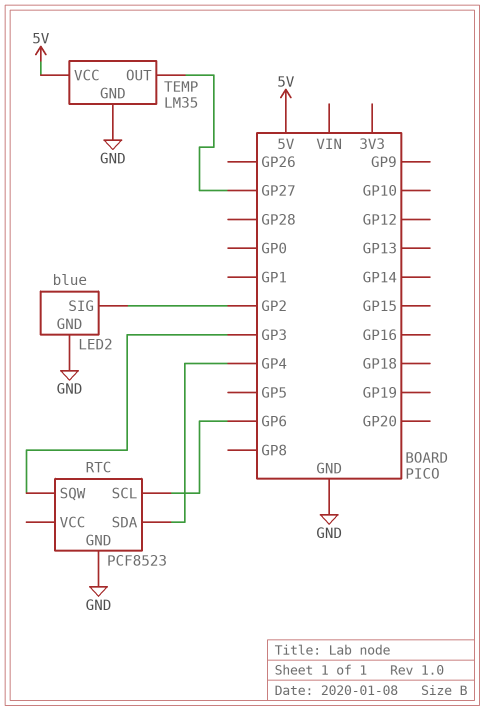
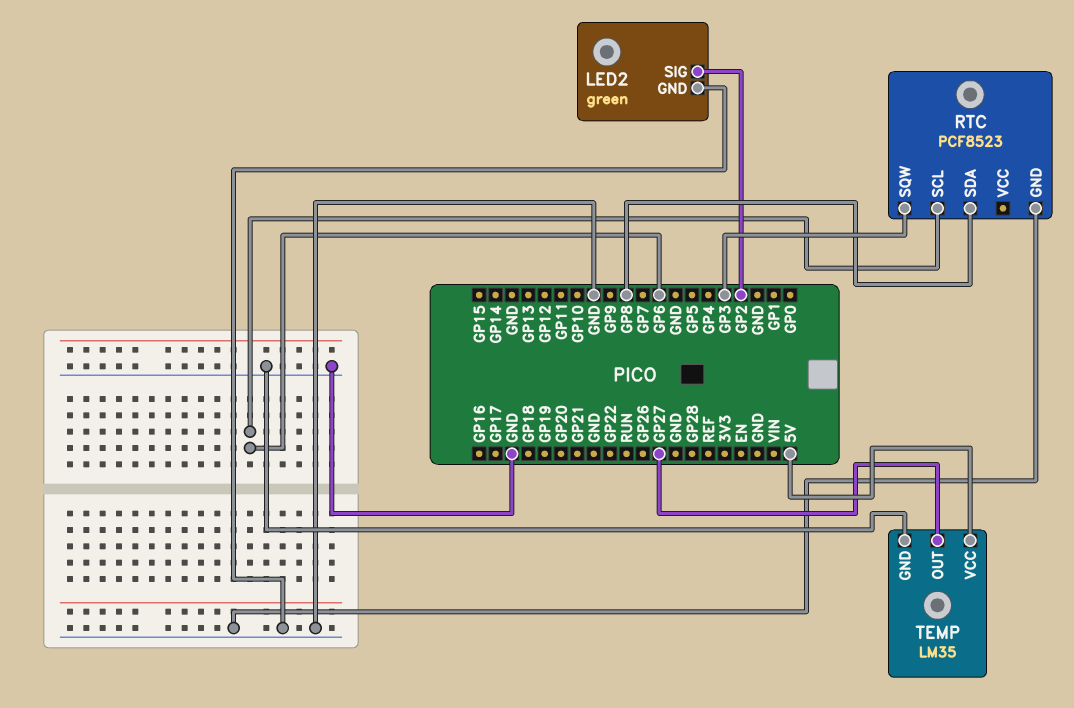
LED2: blue -> green
RTC pin SDA: GP4 -> GP8

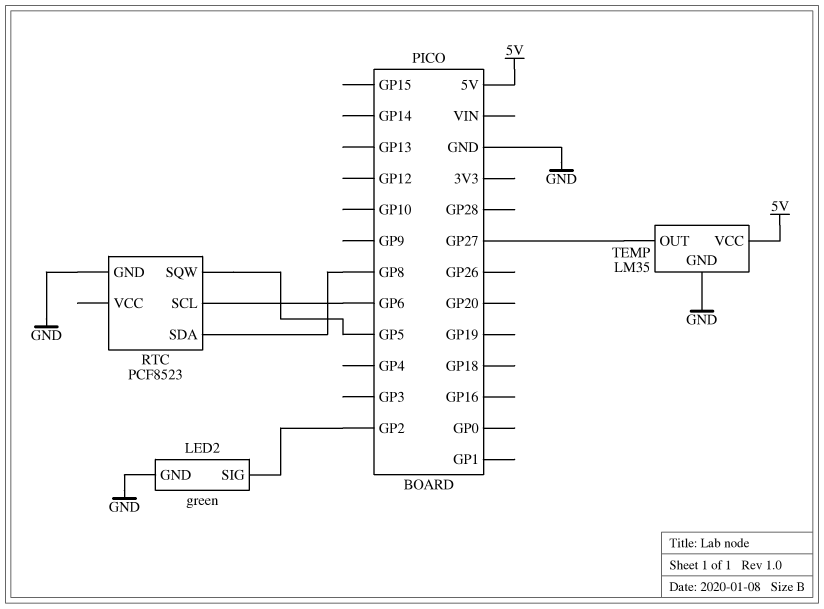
RTC pin SQW: GP3 -> GP5

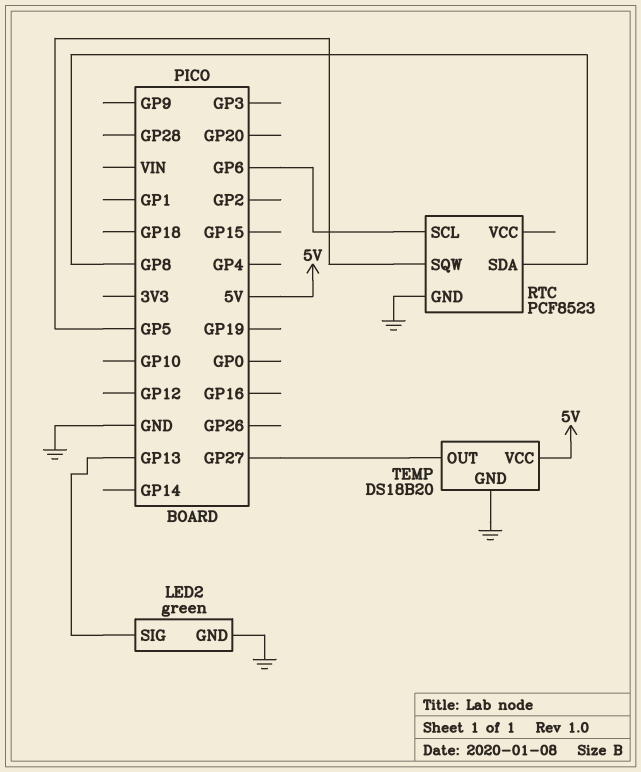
LED2 pin SIG: GP2 -> GP13
TEMP: LM35 -> DS18B20

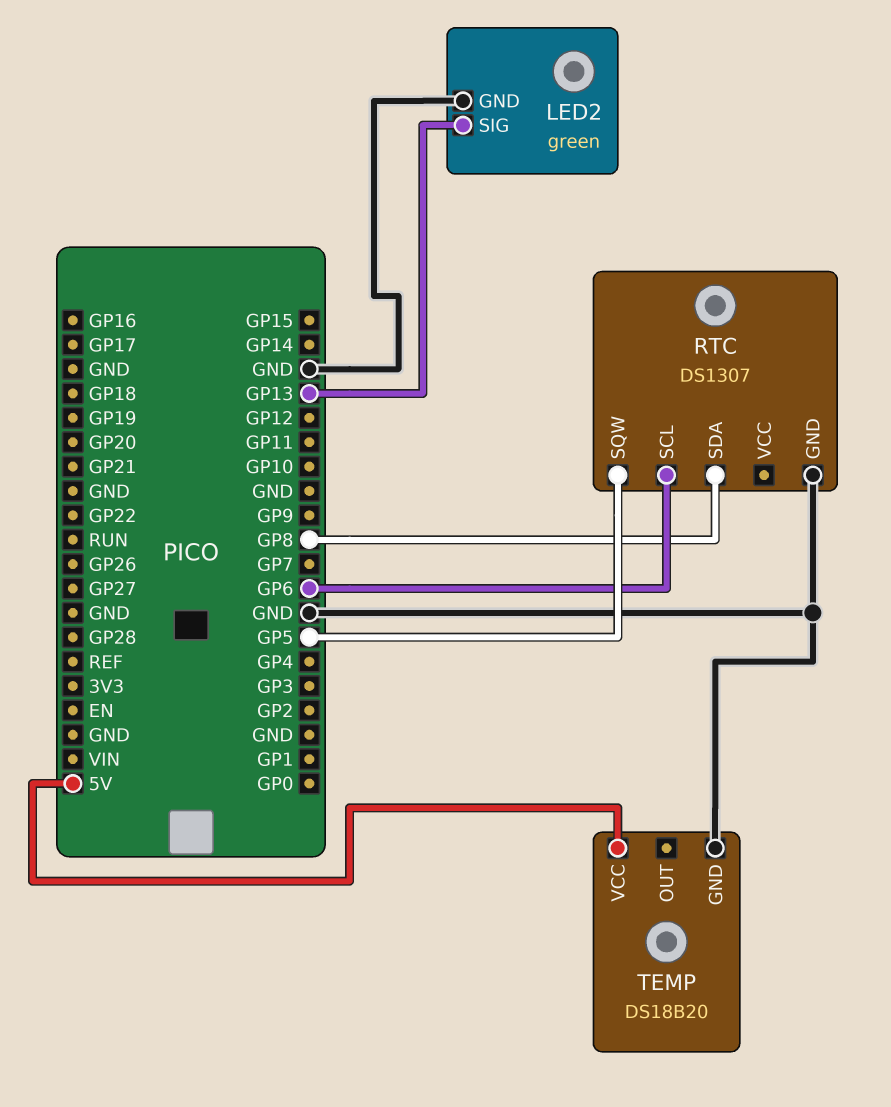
RTC: PCF8523 -> DS1307
TEMP pin OUT: GP27 -> none

